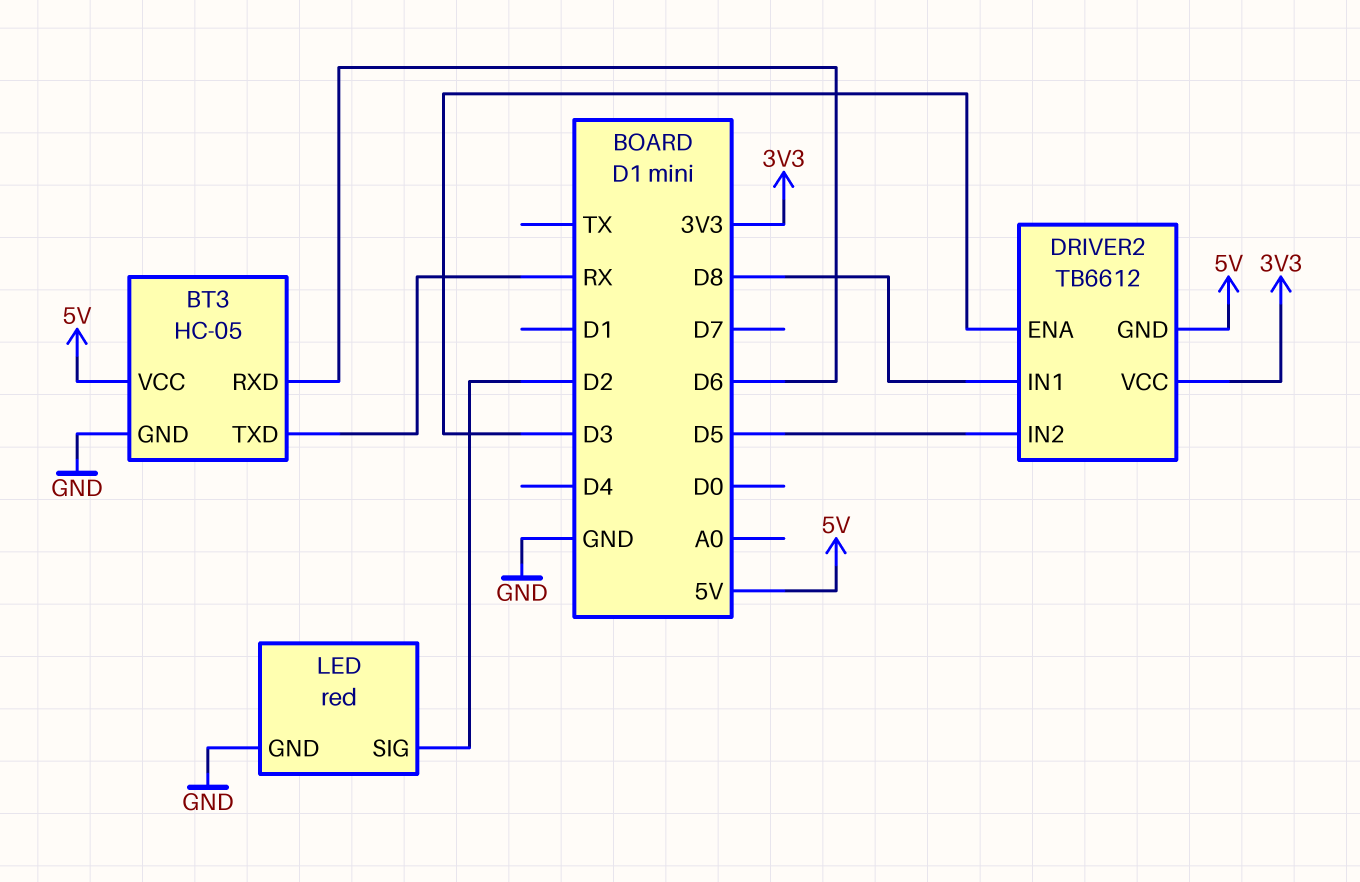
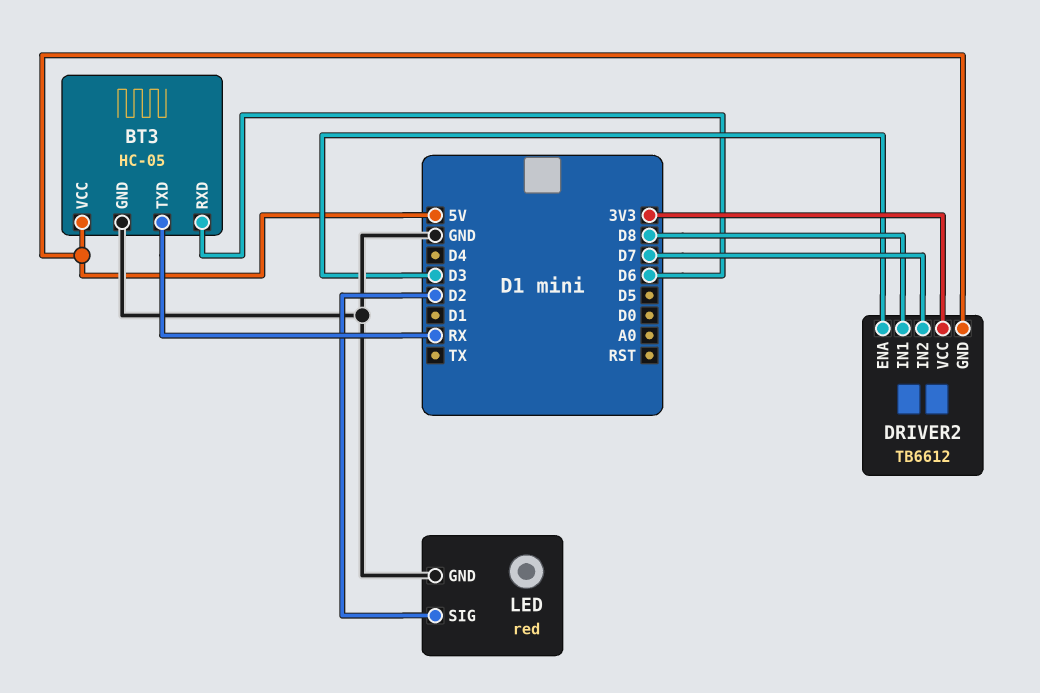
DRIVER2 pin IN2: D5 -> D7

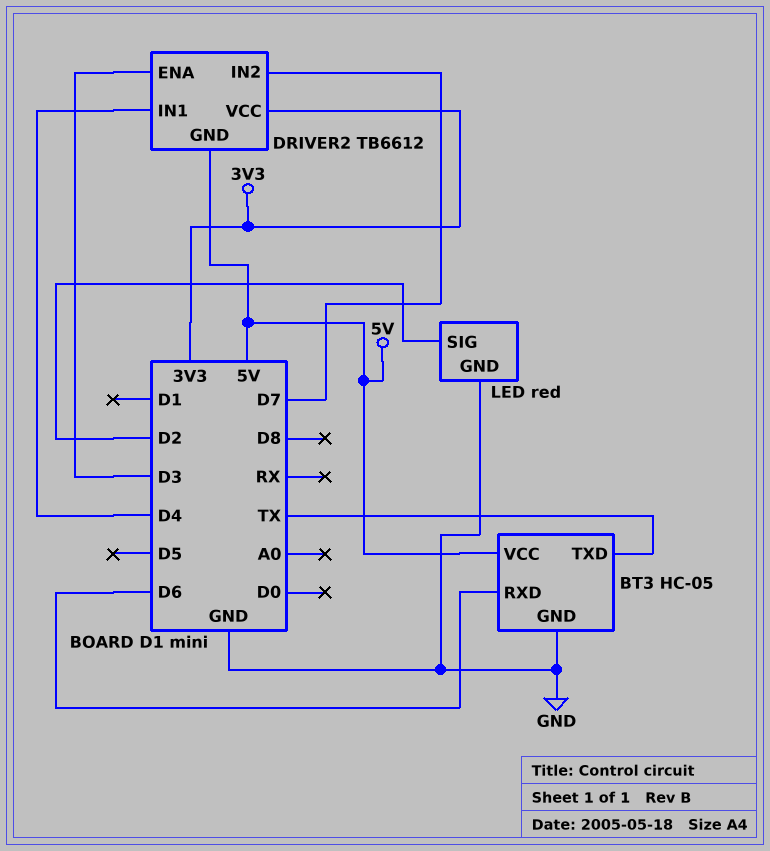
BT3 pin TXD: RX -> TX
DRIVER2 pin IN1: D8 -> D4

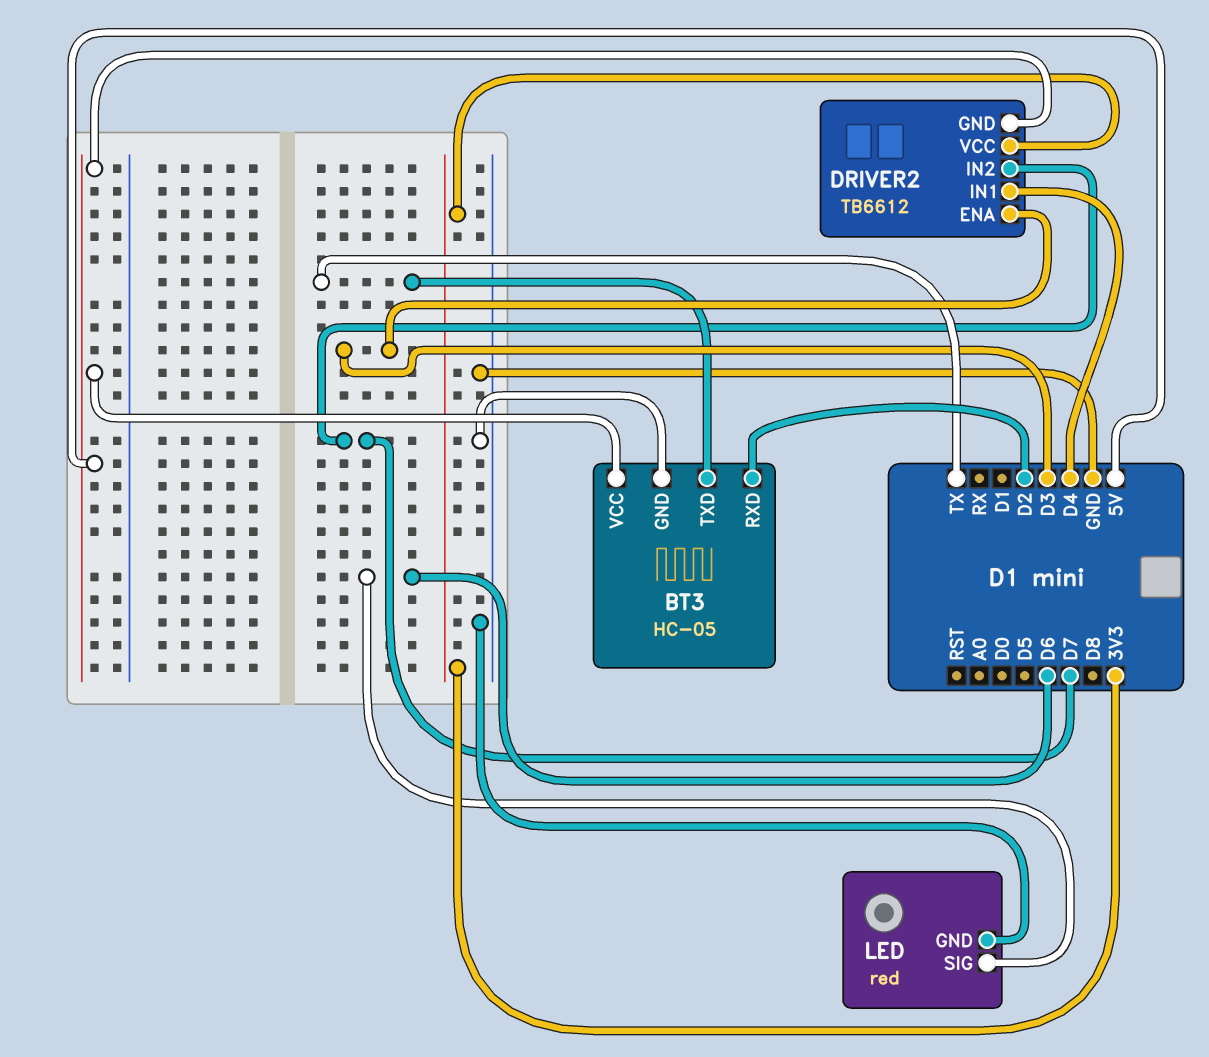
BT3 pin RXD: D6 -> D2
LED pin SIG: D2 -> D6

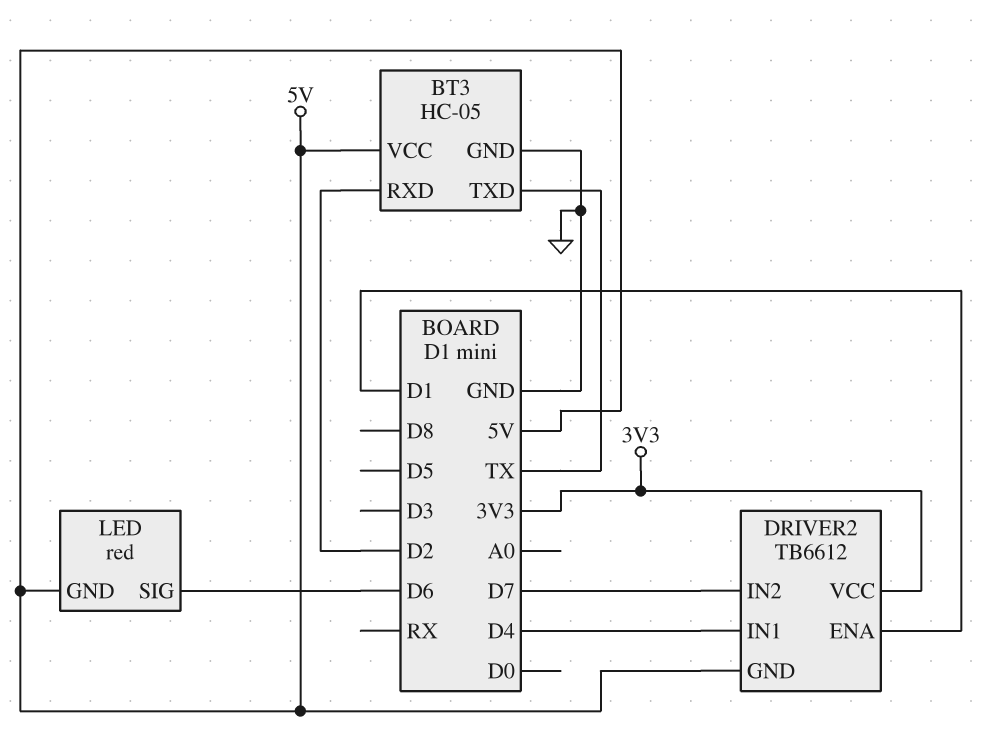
DRIVER2 pin ENA: D3 -> D1
LED pin GND: GND -> 5V

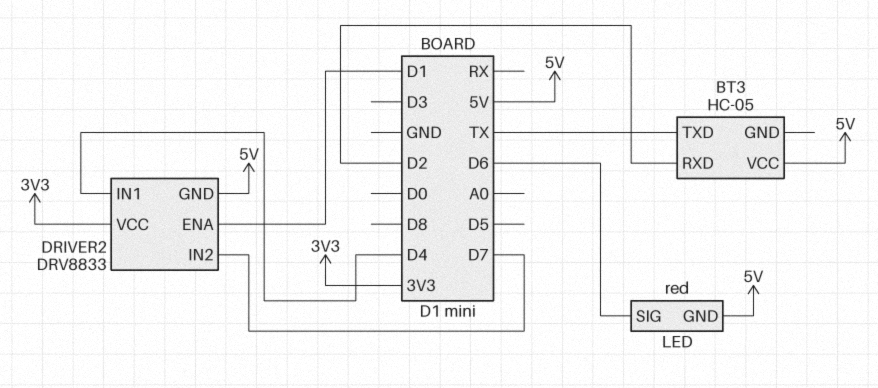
BT3 pin GND: GND -> none
DRIVER2: TB6612 -> DRV8833

